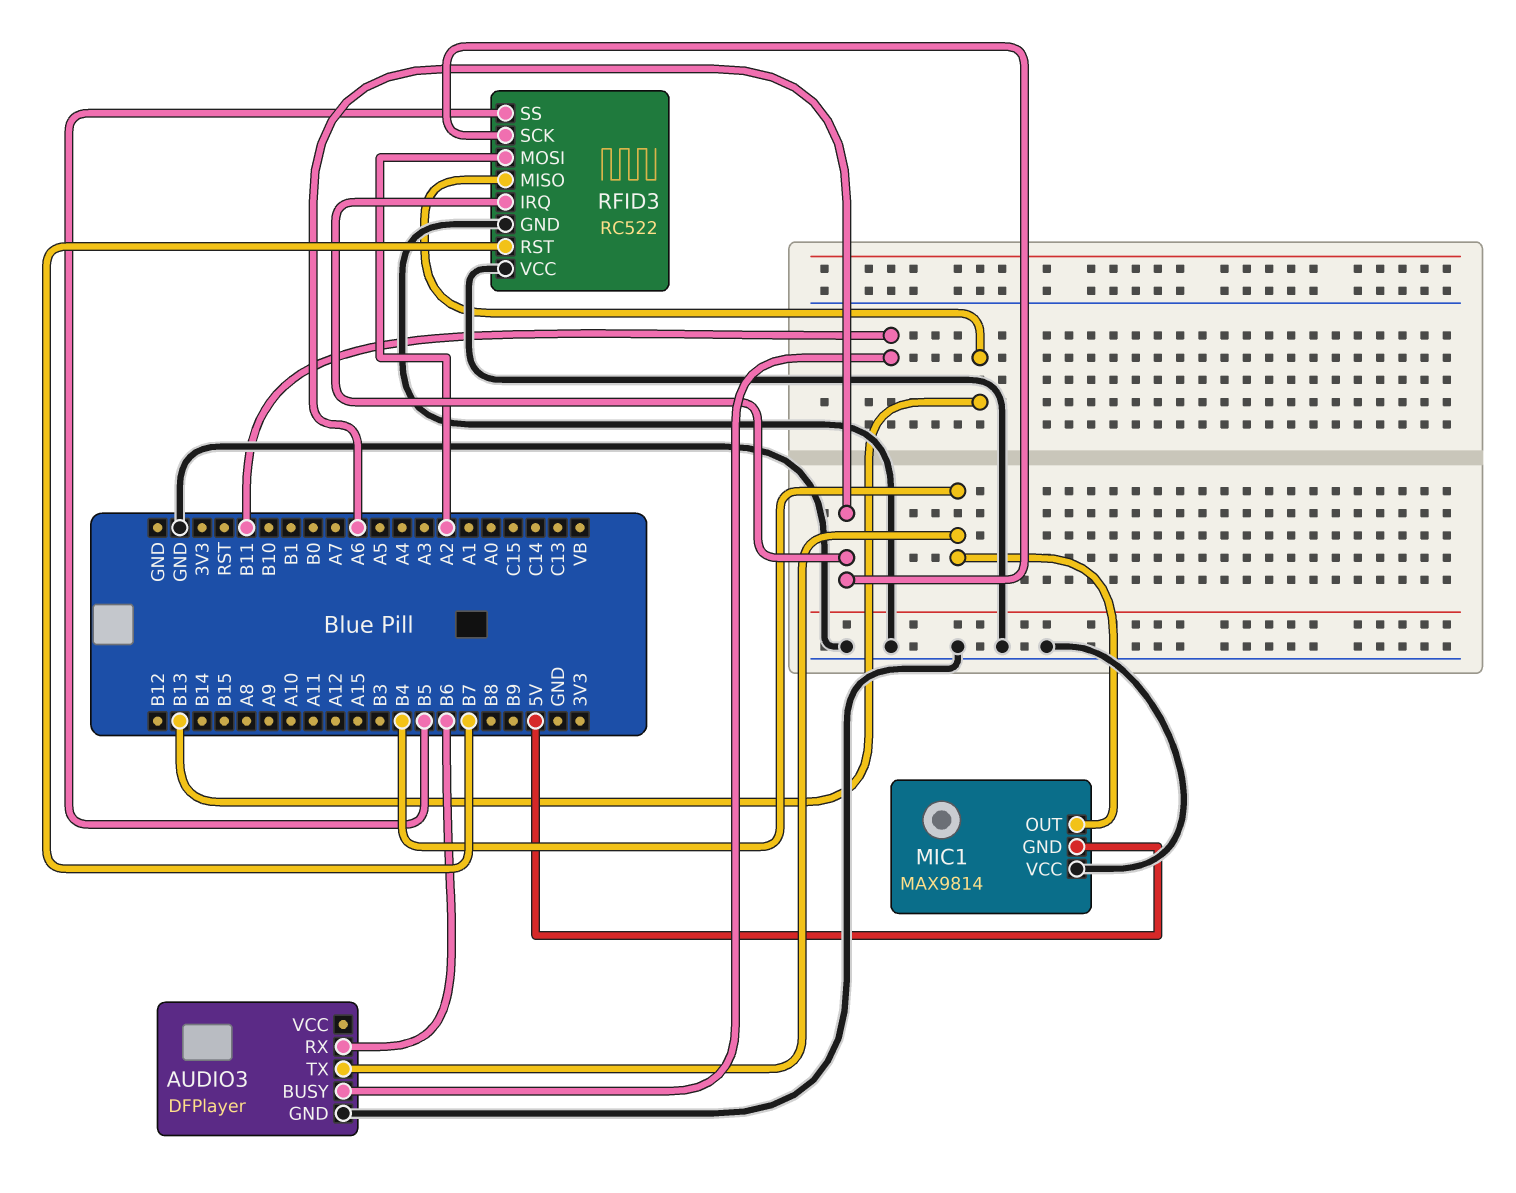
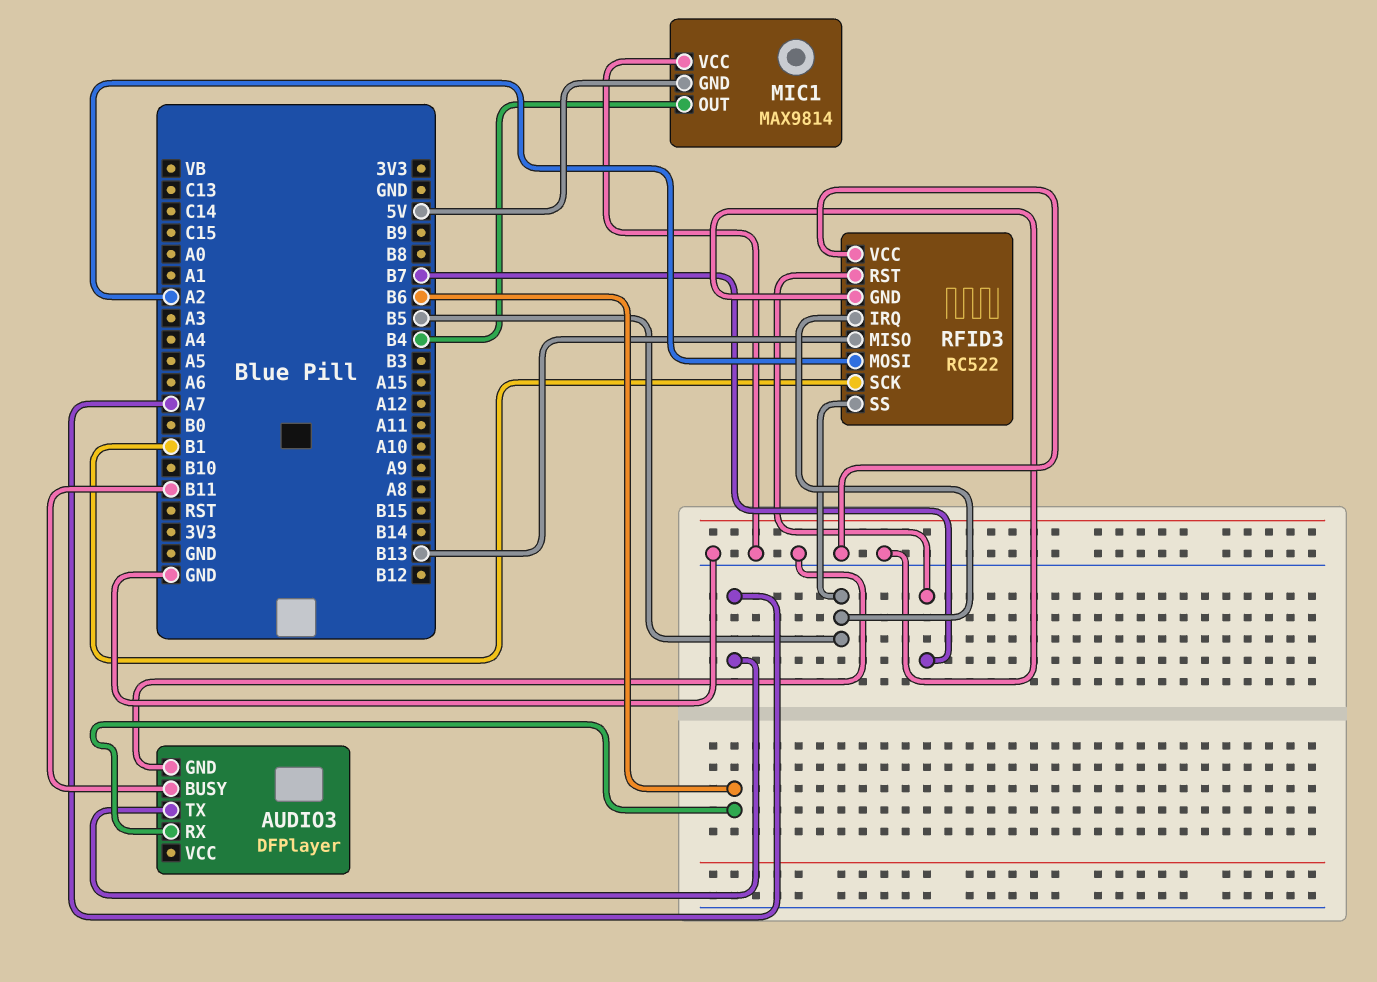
AUDIO3 pin TX: B4 -> A7
RFID3 pin IRQ: A6 -> B5
RFID3 pin SCK: A6 -> B1

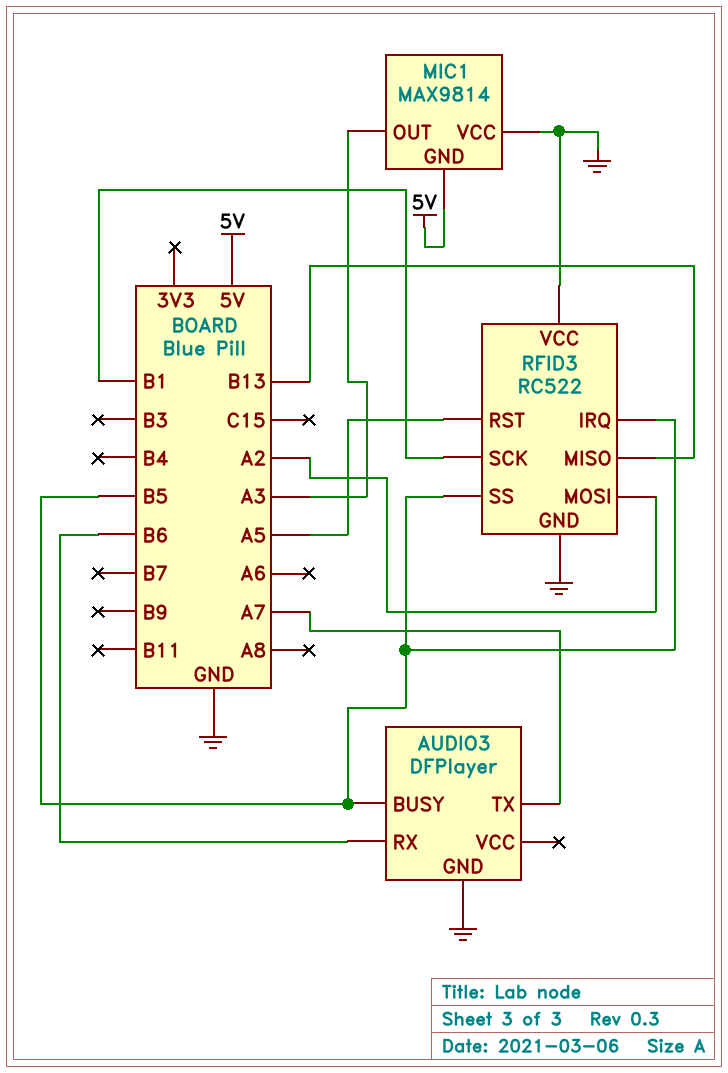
AUDIO3 pin BUSY: B11 -> B5
MIC1 pin OUT: B4 -> A3
RFID3 pin RST: B7 -> A5

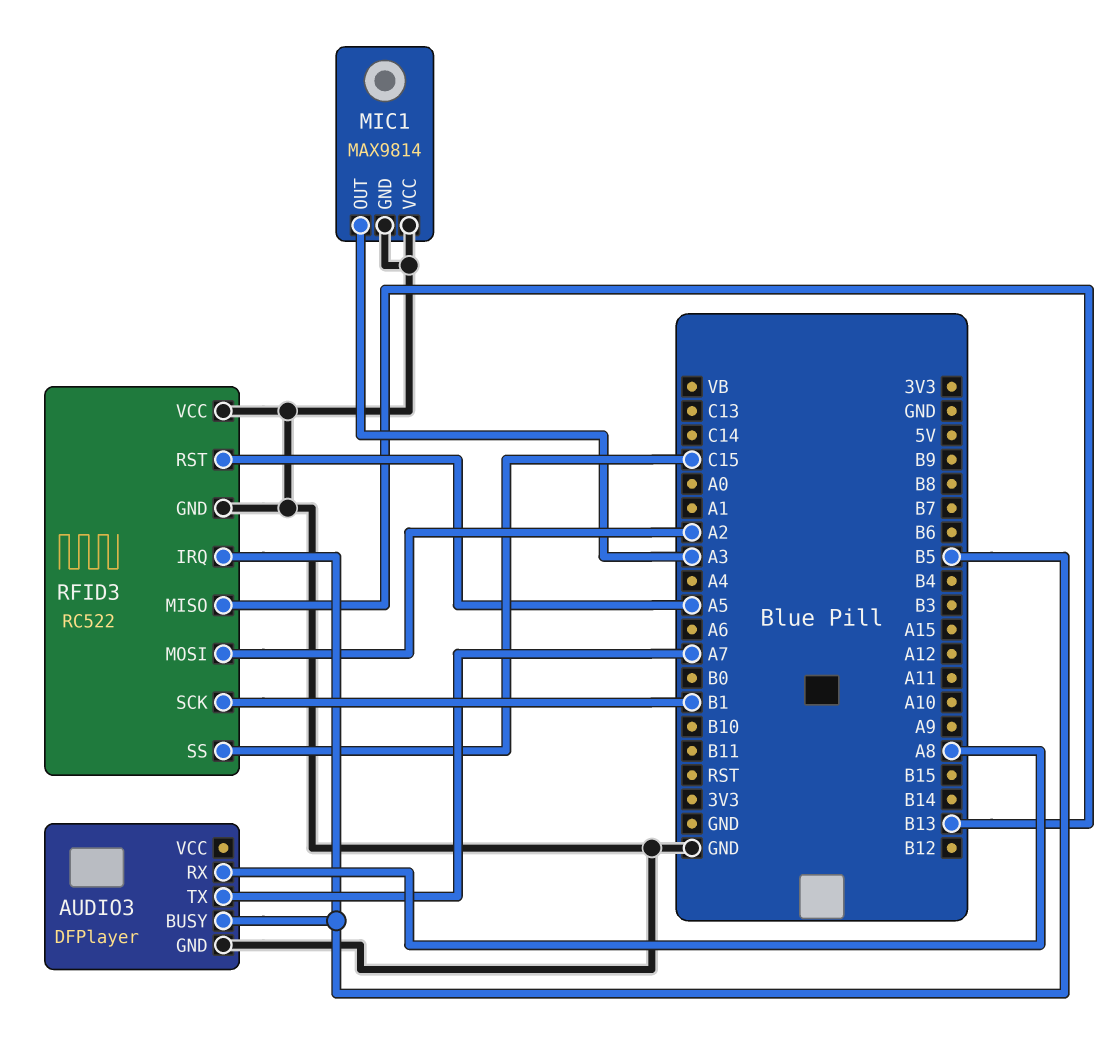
AUDIO3 pin RX: B6 -> A8
MIC1 pin GND: 5V -> GND
RFID3 pin SS: B5 -> C15

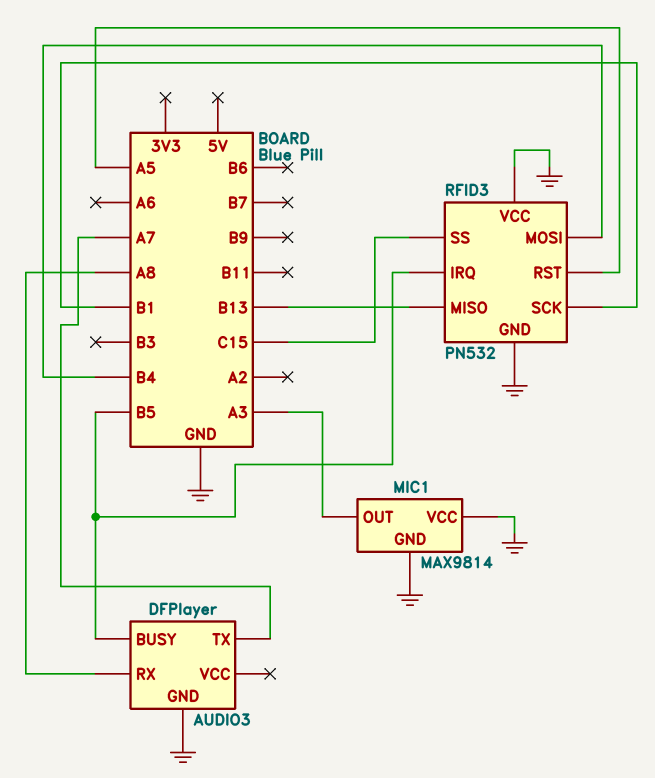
RFID3: RC522 -> PN532
RFID3 pin MOSI: A2 -> B4

